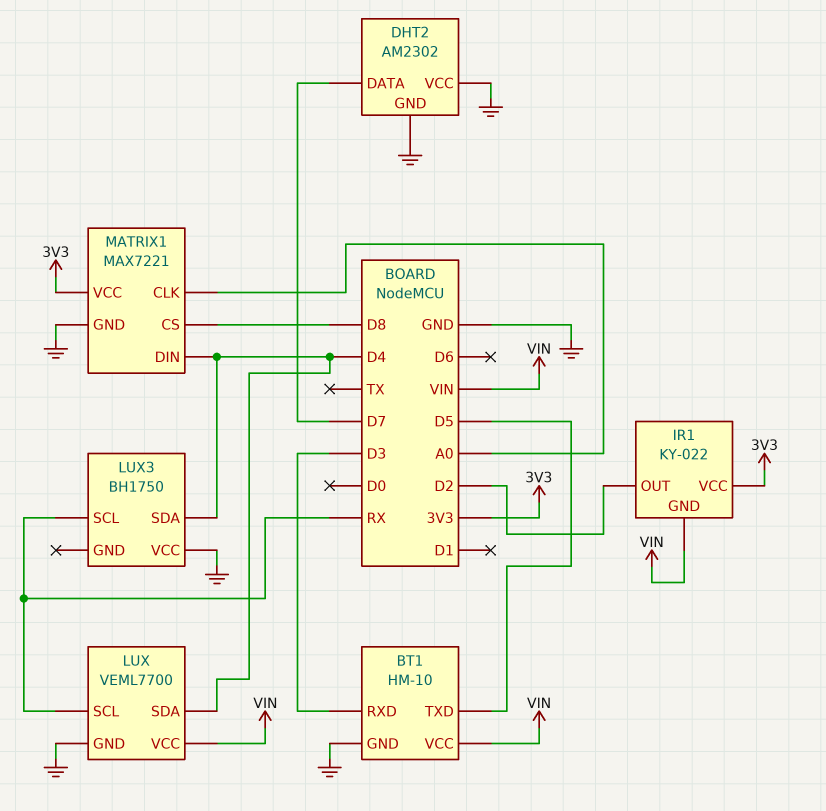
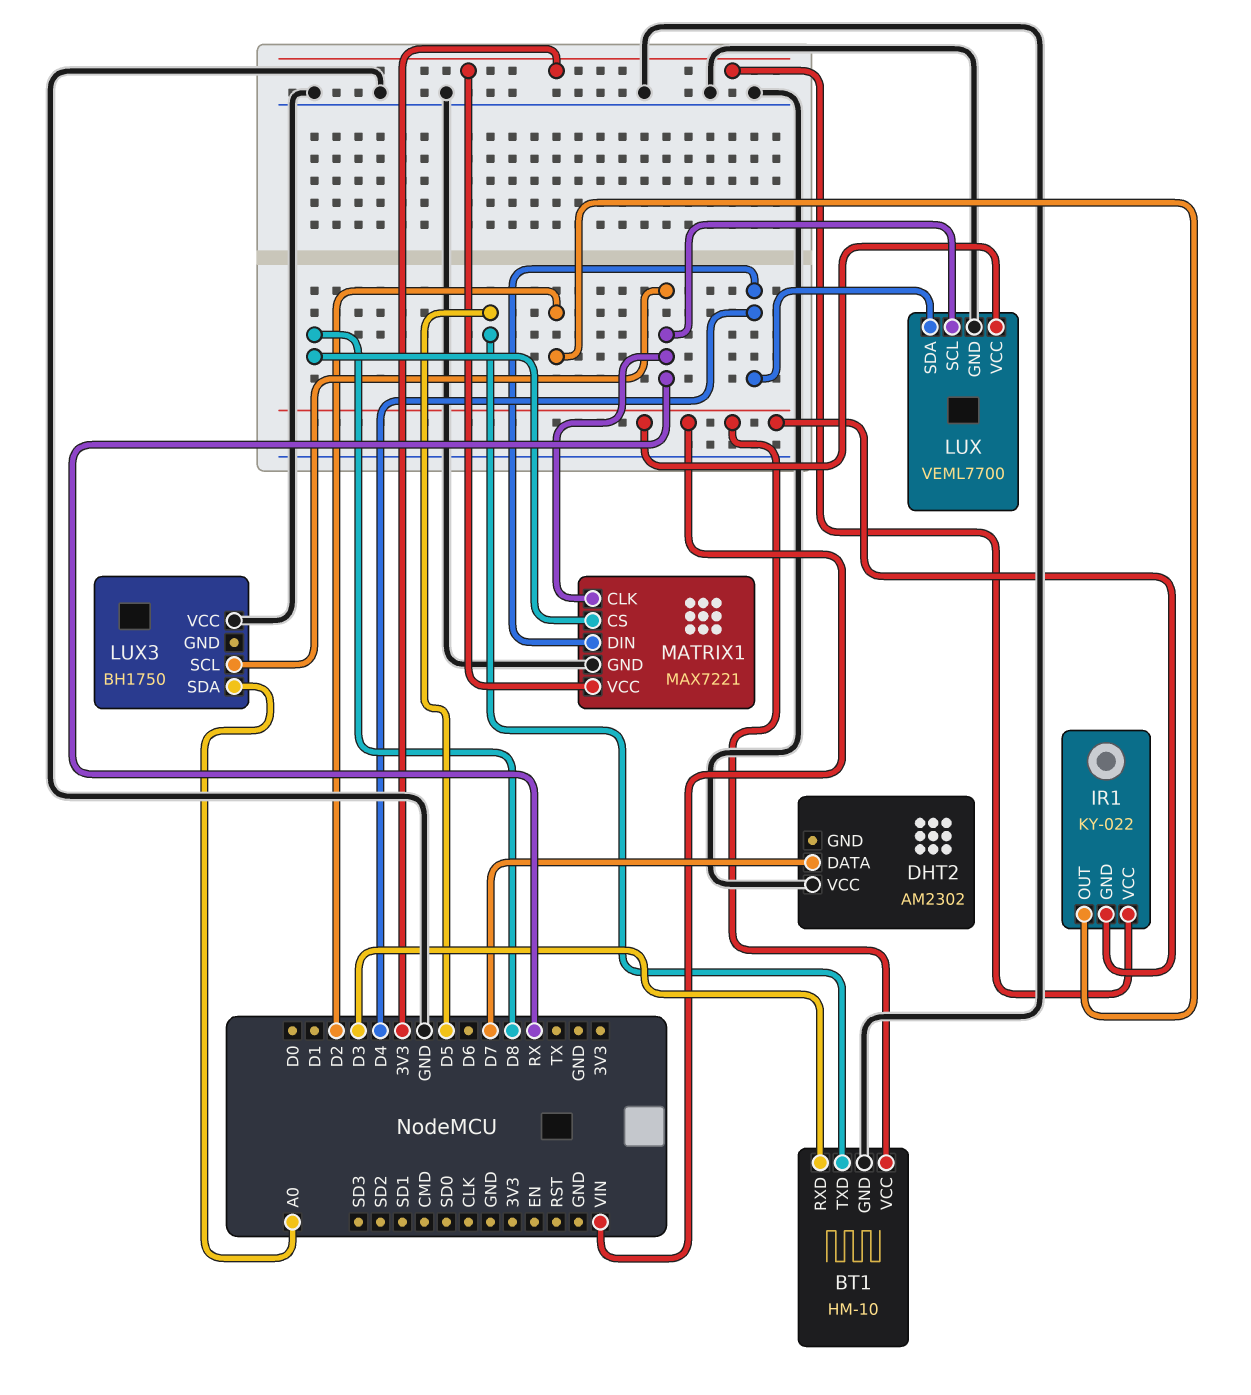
DHT2 pin GND: GND -> none
LUX3 pin SDA: D4 -> A0
MATRIX1 pin CLK: A0 -> RX

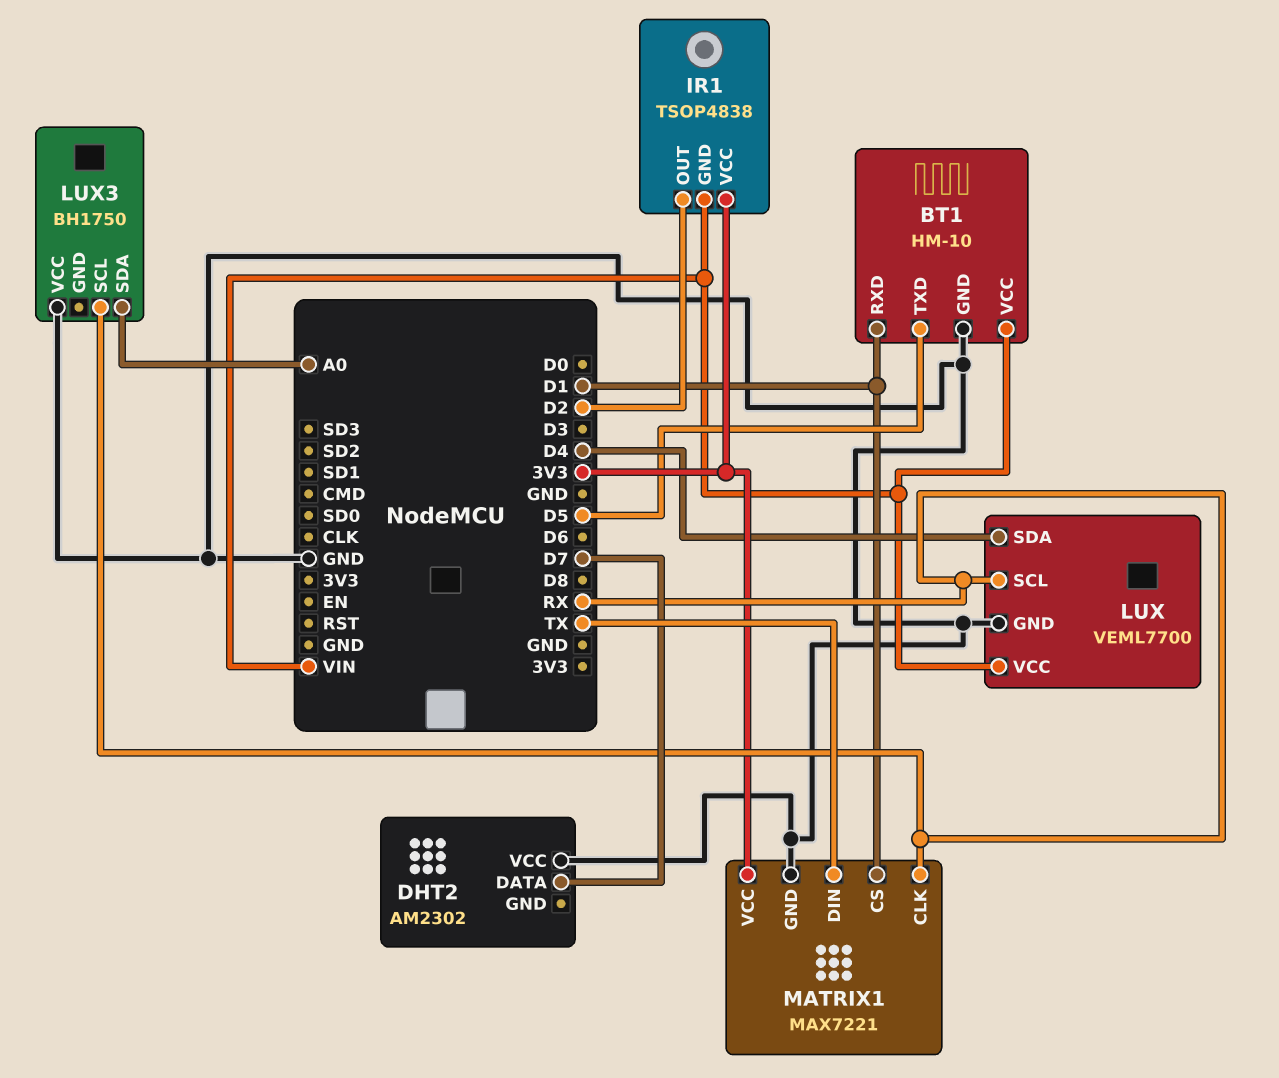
BT1 pin RXD: D3 -> D1
IR1: KY-022 -> TSOP4838
MATRIX1 pin CS: D8 -> D1
MATRIX1 pin DIN: D4 -> TX

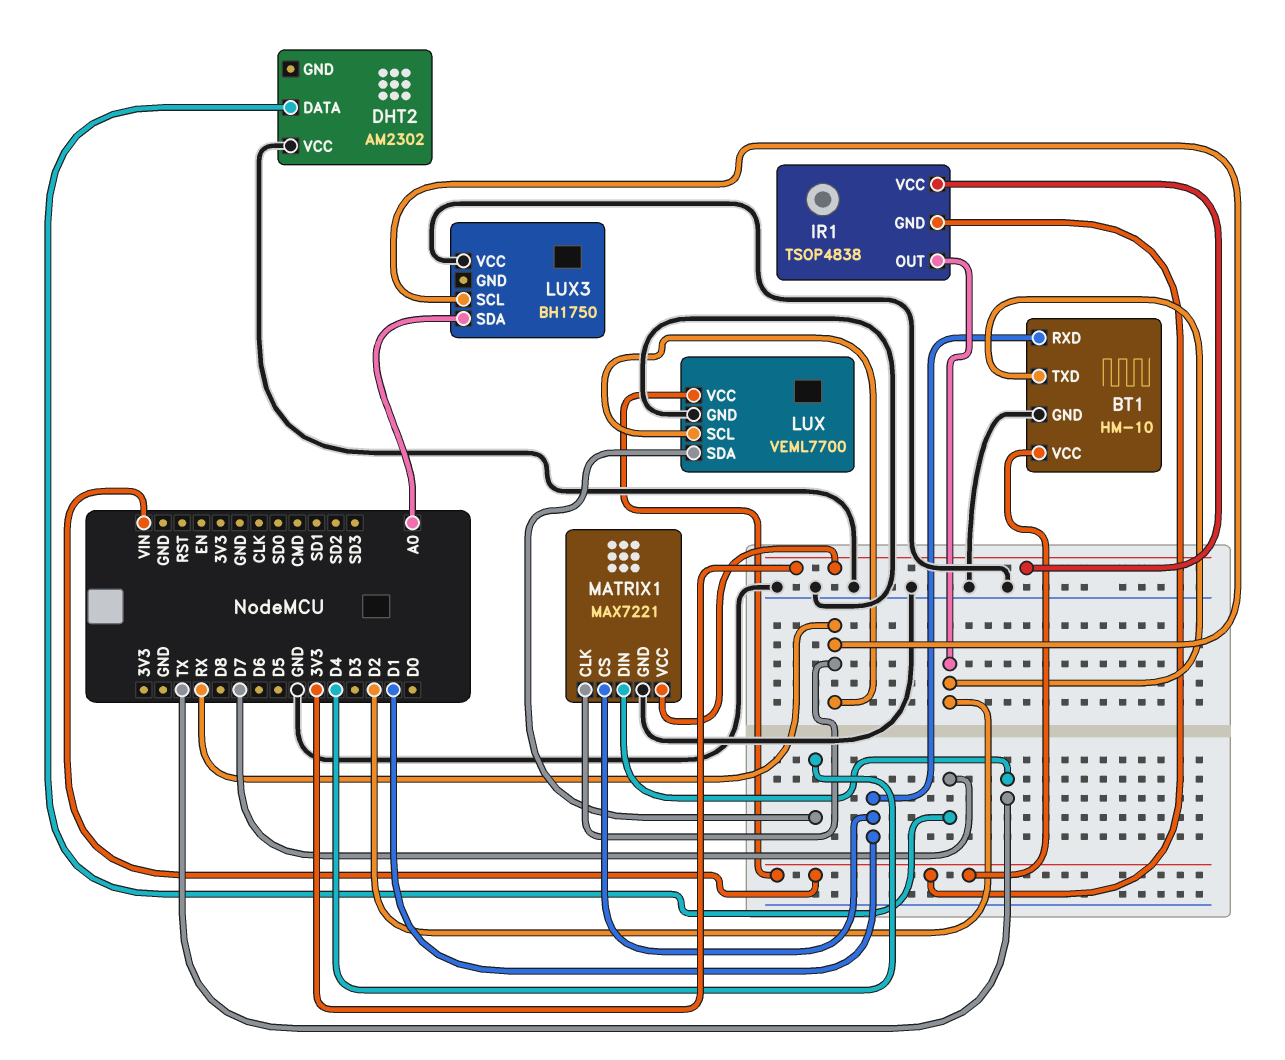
BT1 pin TXD: D5 -> D2

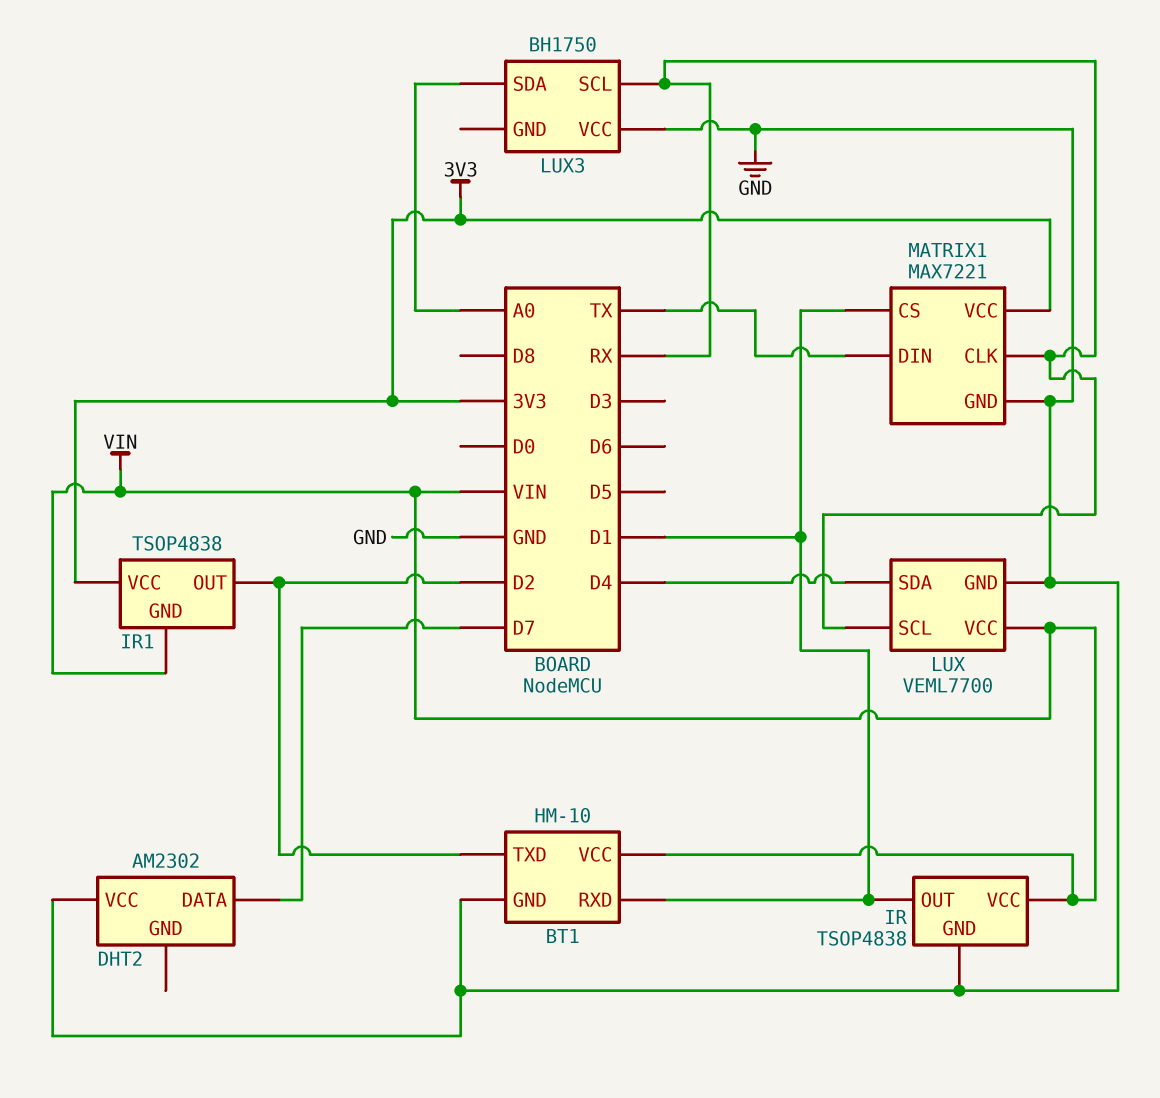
IR: none -> TSOP4838
IR pin GND: none -> GND
IR pin OUT: none -> D1
IR pin VCC: none -> VIN

